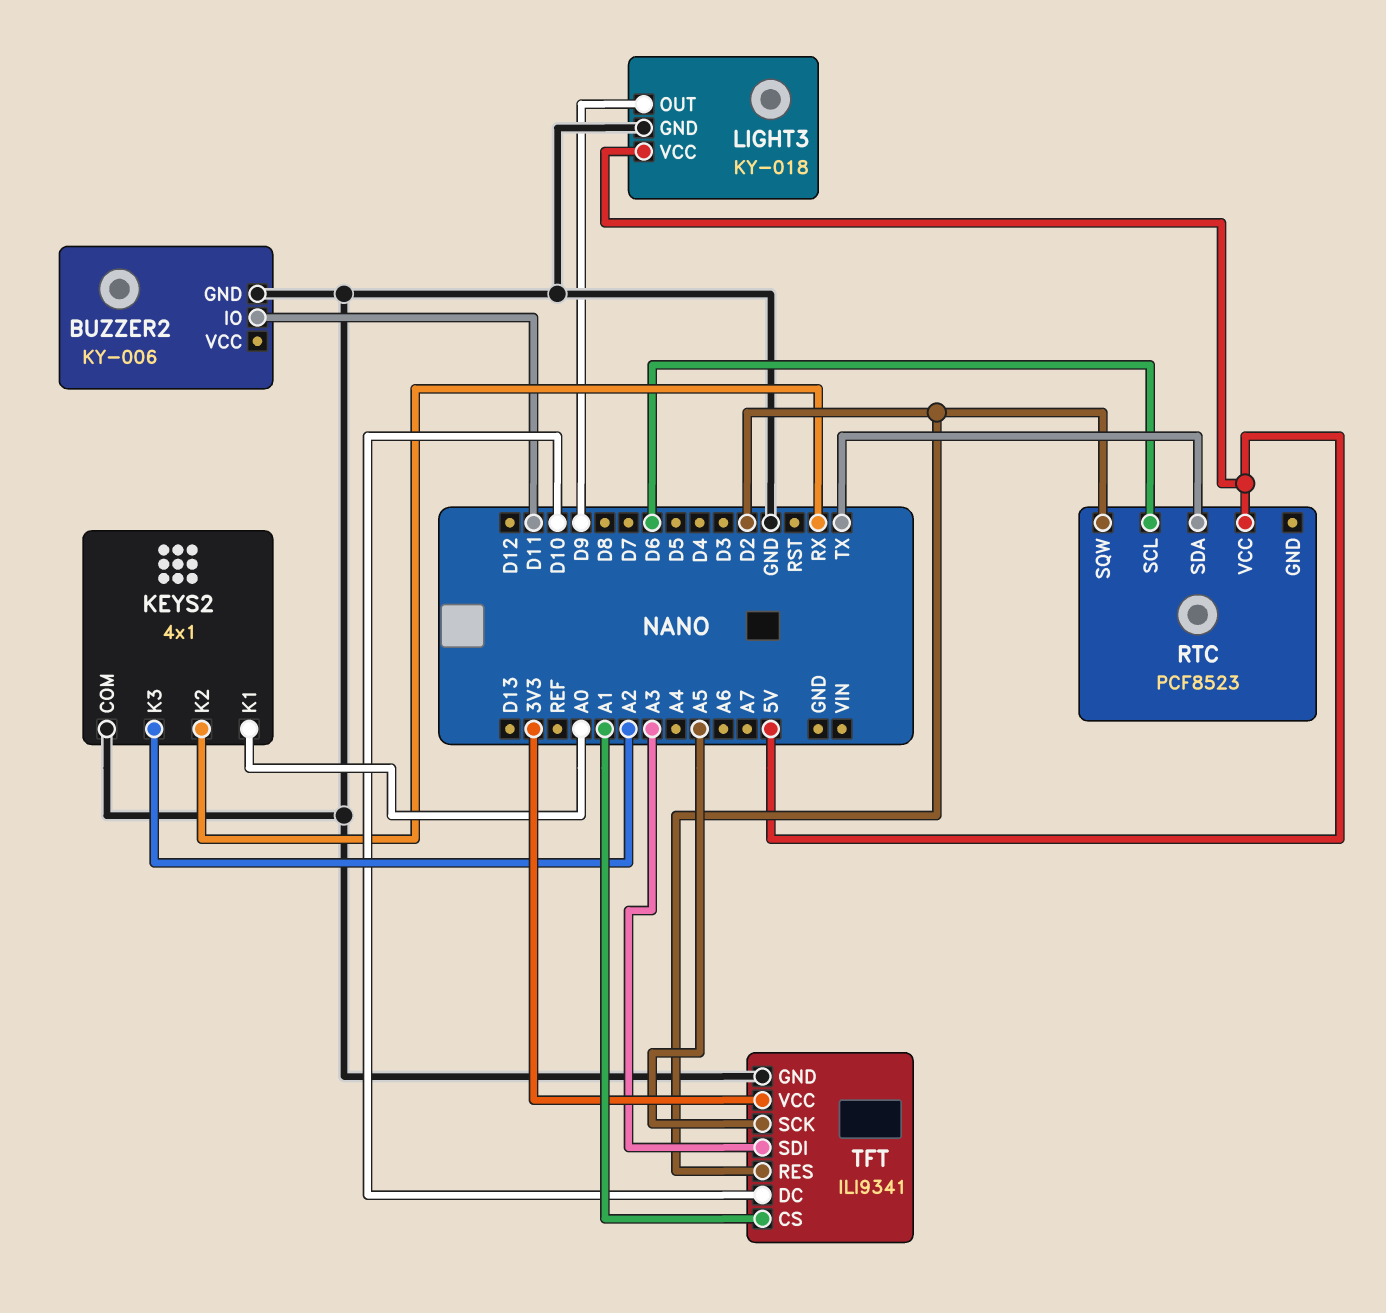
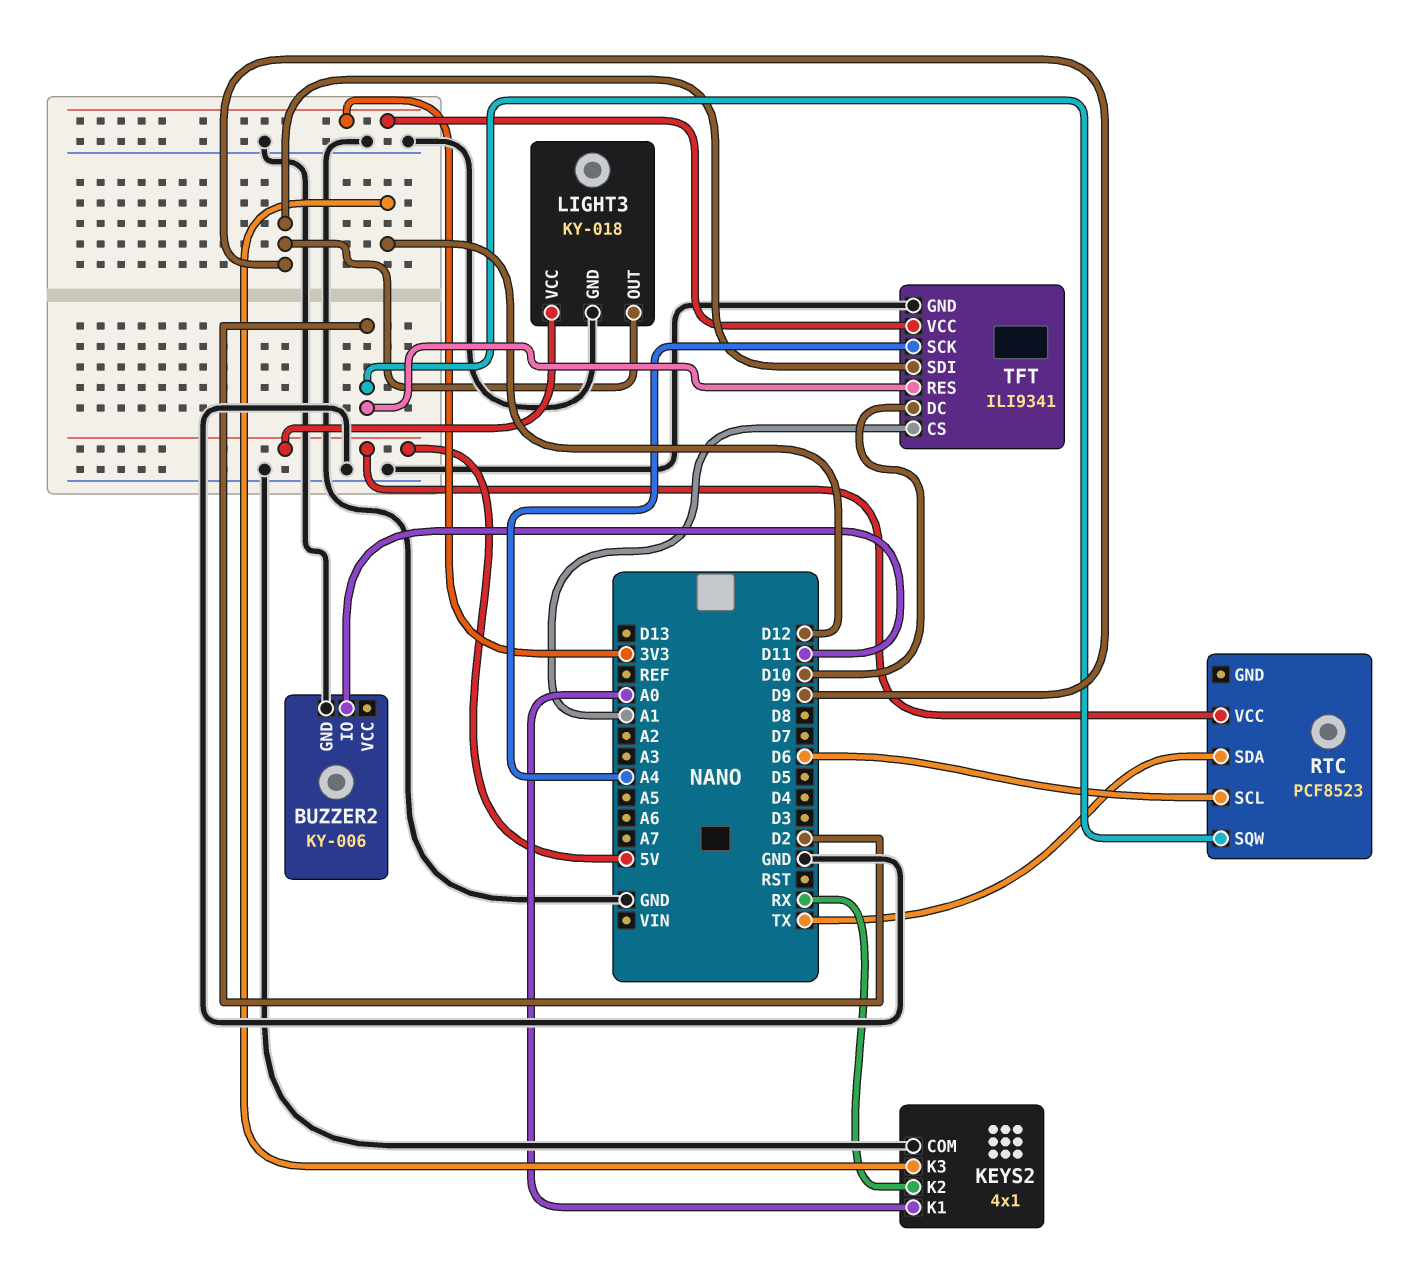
KEYS2 pin K3: A2 -> D12
TFT pin SCK: A5 -> A4
TFT pin SDI: A3 -> D9

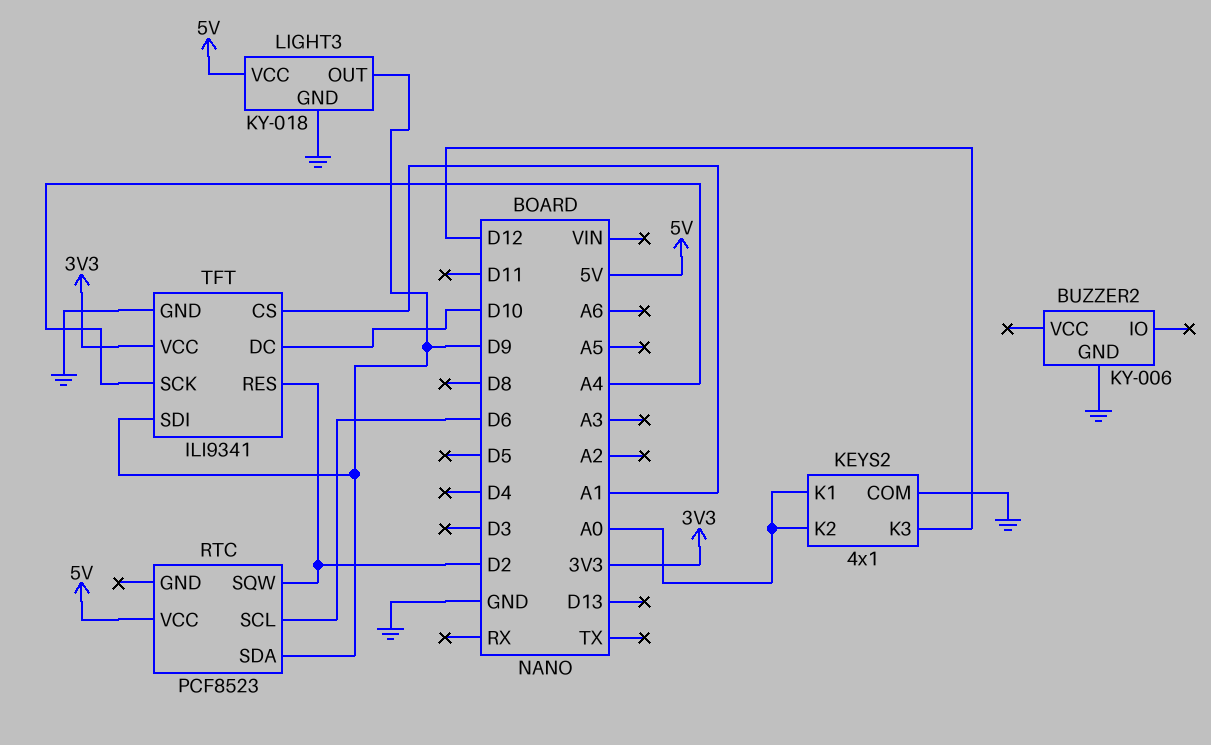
BUZZER2 pin IO: D11 -> none
KEYS2 pin K2: RX -> A0
RTC pin SDA: TX -> D9

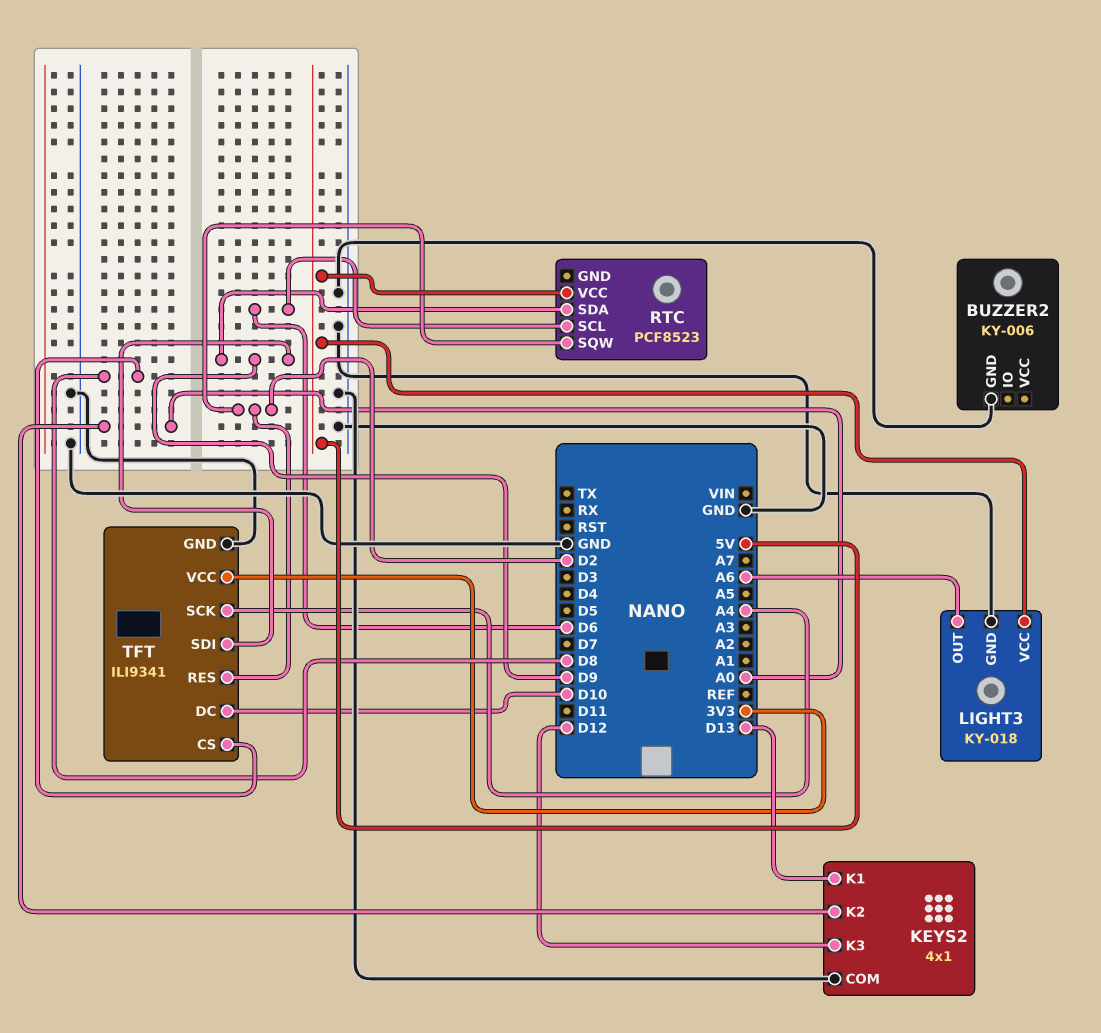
KEYS2 pin K1: A0 -> D13
LIGHT3 pin OUT: D9 -> A6
TFT pin CS: A1 -> D8

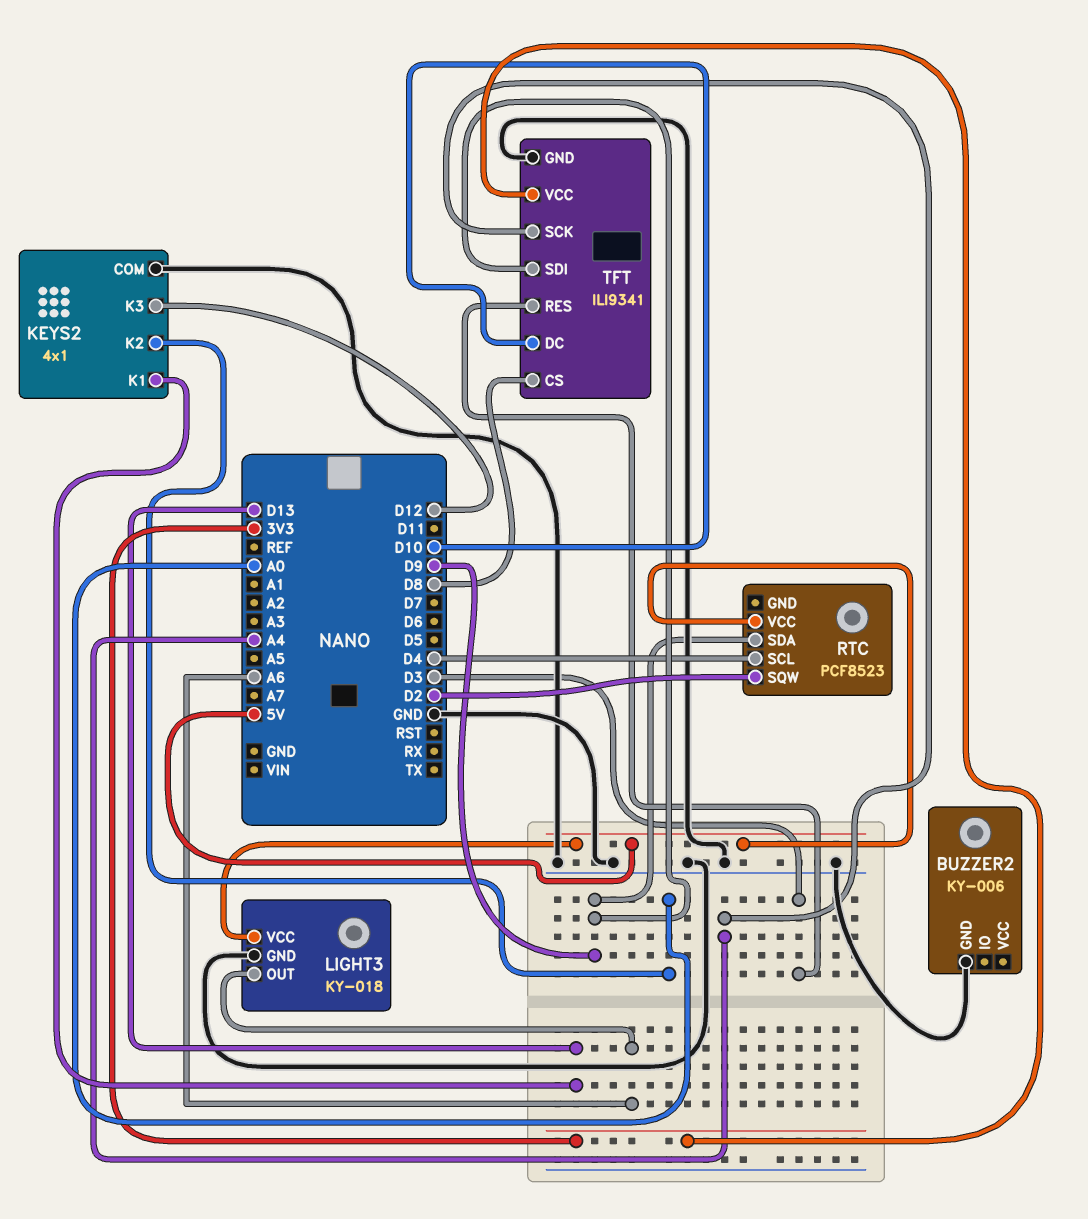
RTC pin SCL: D6 -> D4
TFT pin RES: D2 -> D3

